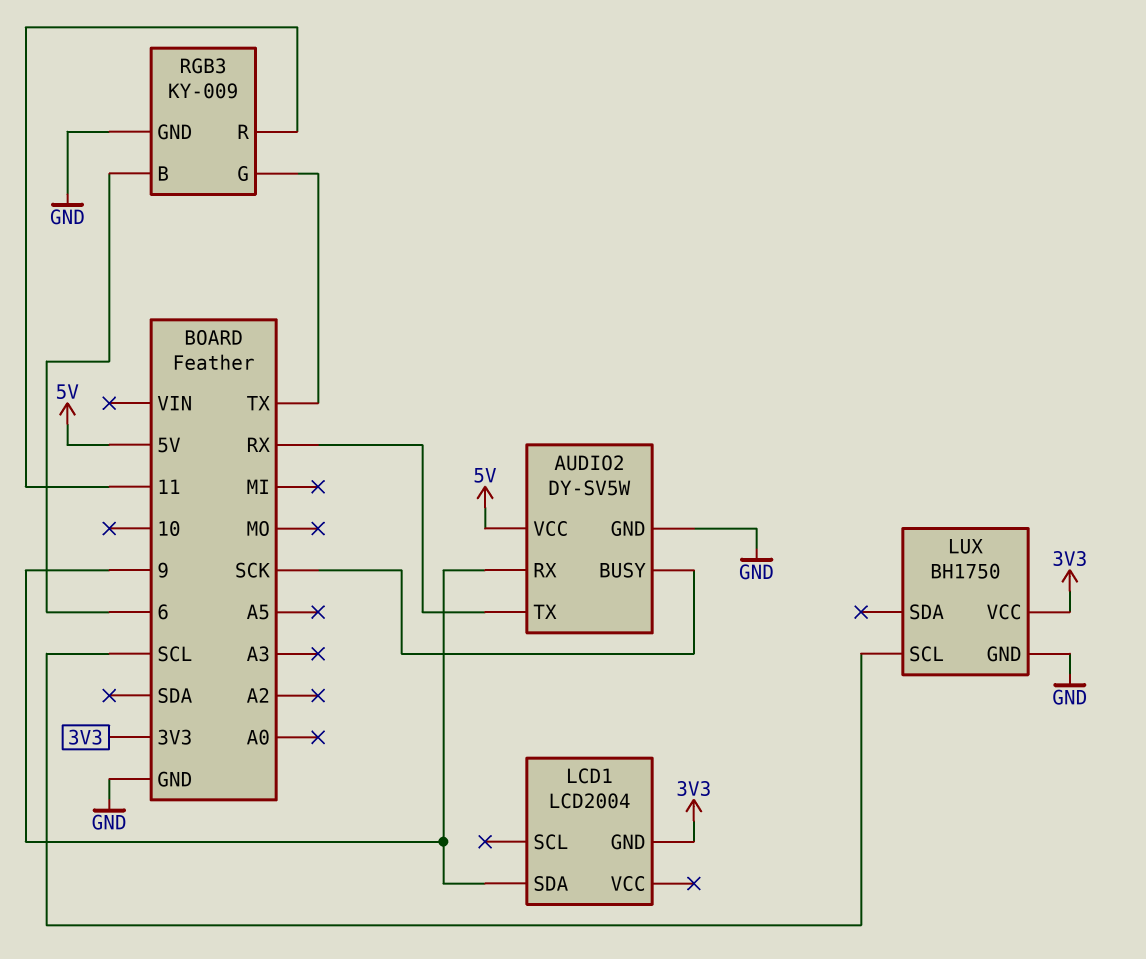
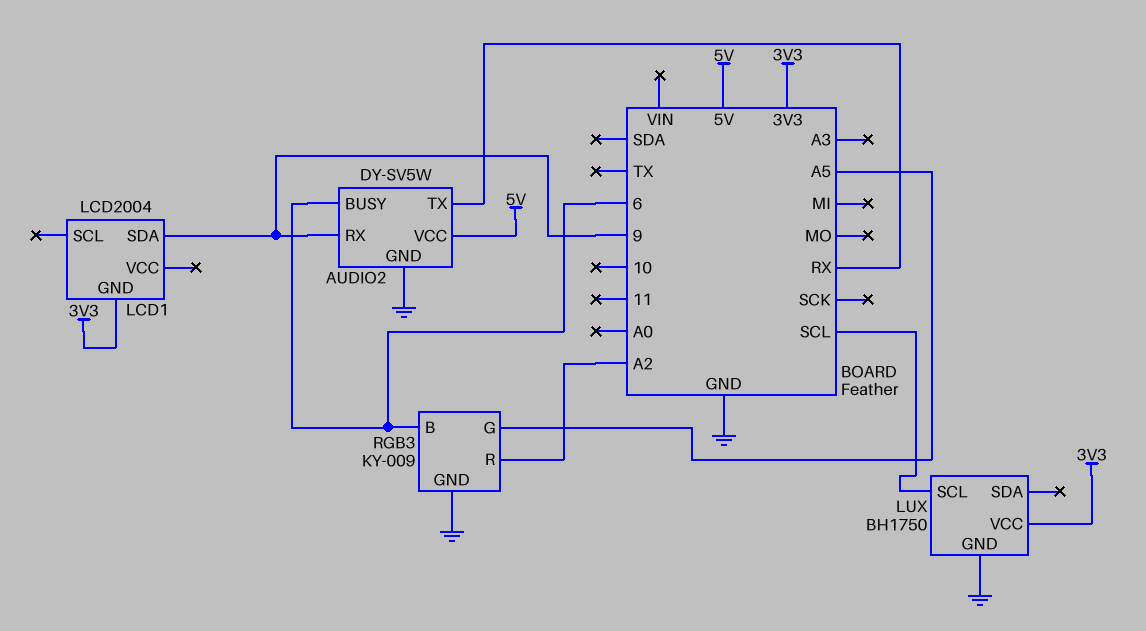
AUDIO2 pin BUSY: SCK -> 6
RGB3 pin G: TX -> A5
RGB3 pin R: 11 -> A2

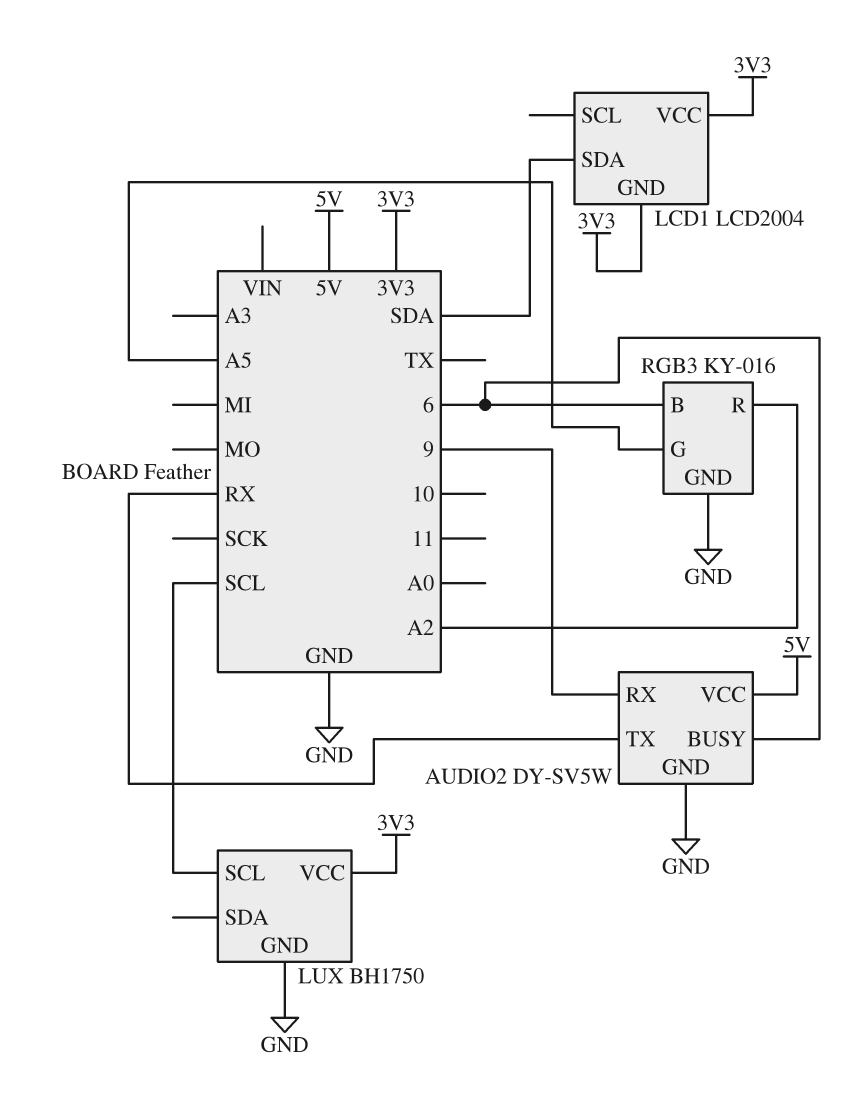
LCD1 pin SDA: 9 -> SDA
LCD1 pin VCC: none -> 3V3
RGB3: KY-009 -> KY-016

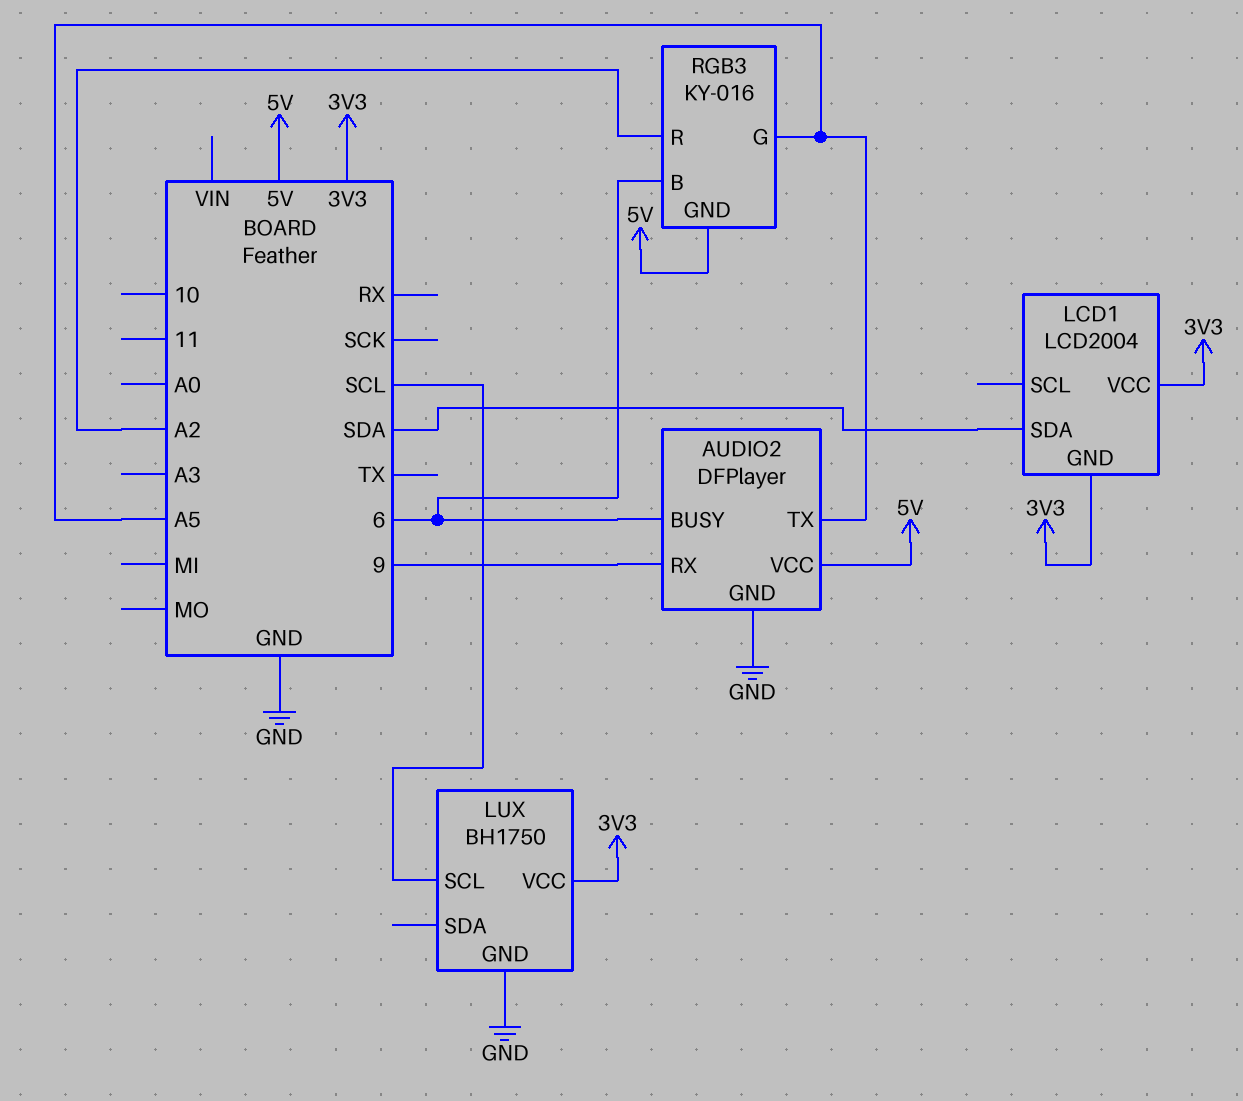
AUDIO2: DY-SV5W -> DFPlayer
AUDIO2 pin TX: RX -> A5
RGB3 pin GND: GND -> 5V

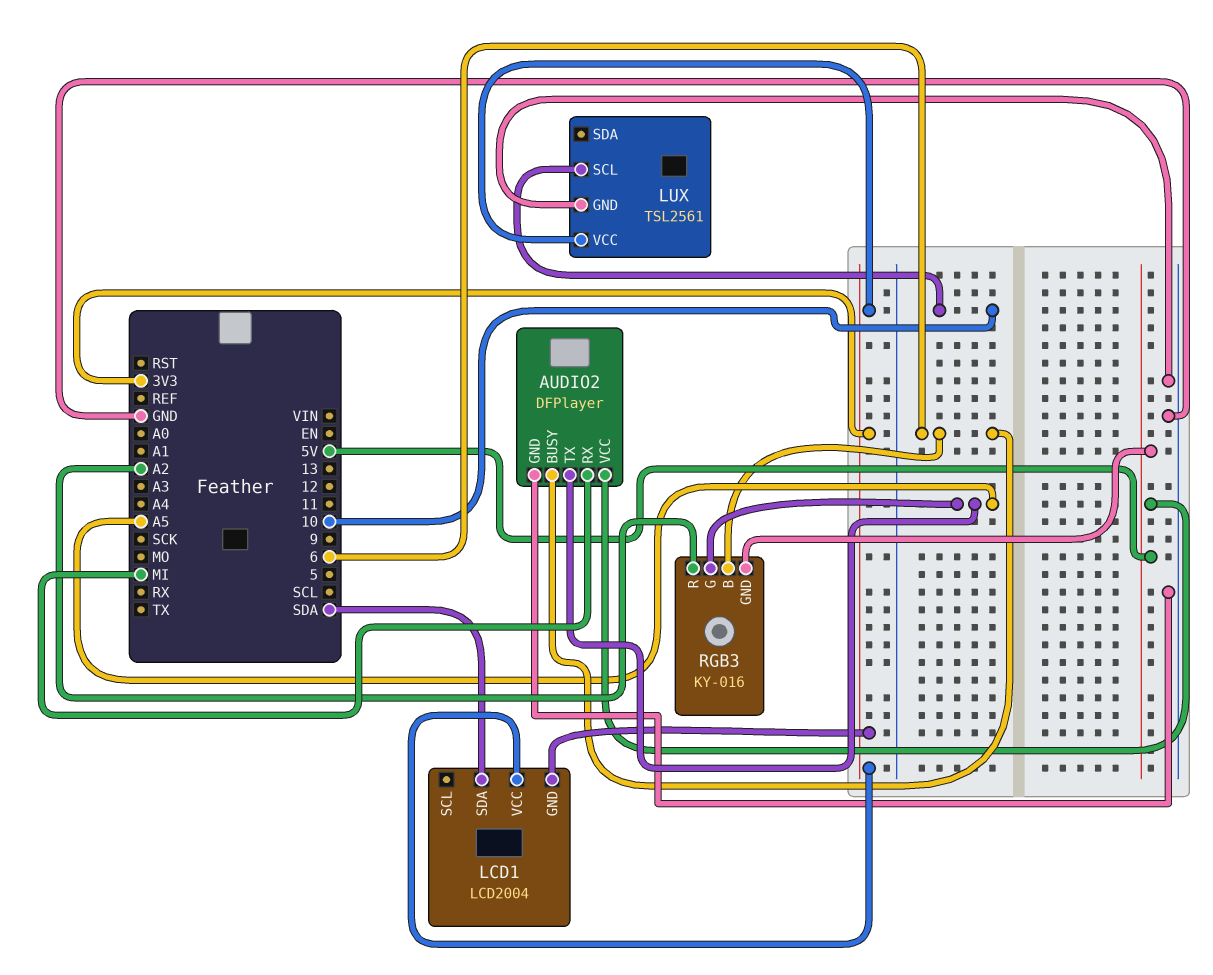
AUDIO2 pin RX: 9 -> MI
LUX: BH1750 -> TSL2561
LUX pin SCL: SCL -> 10

